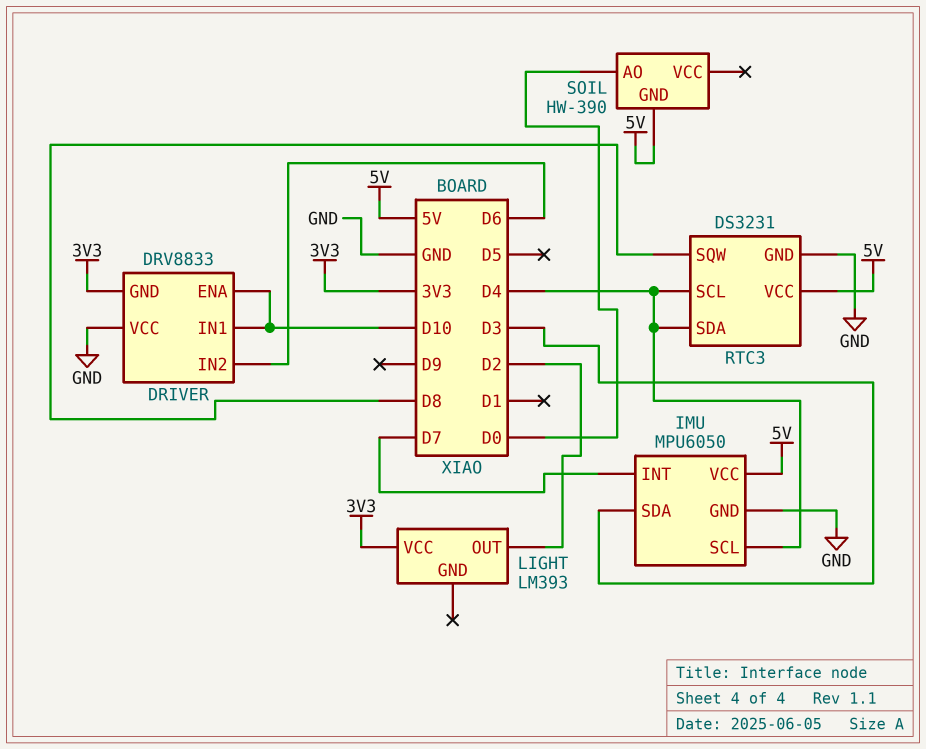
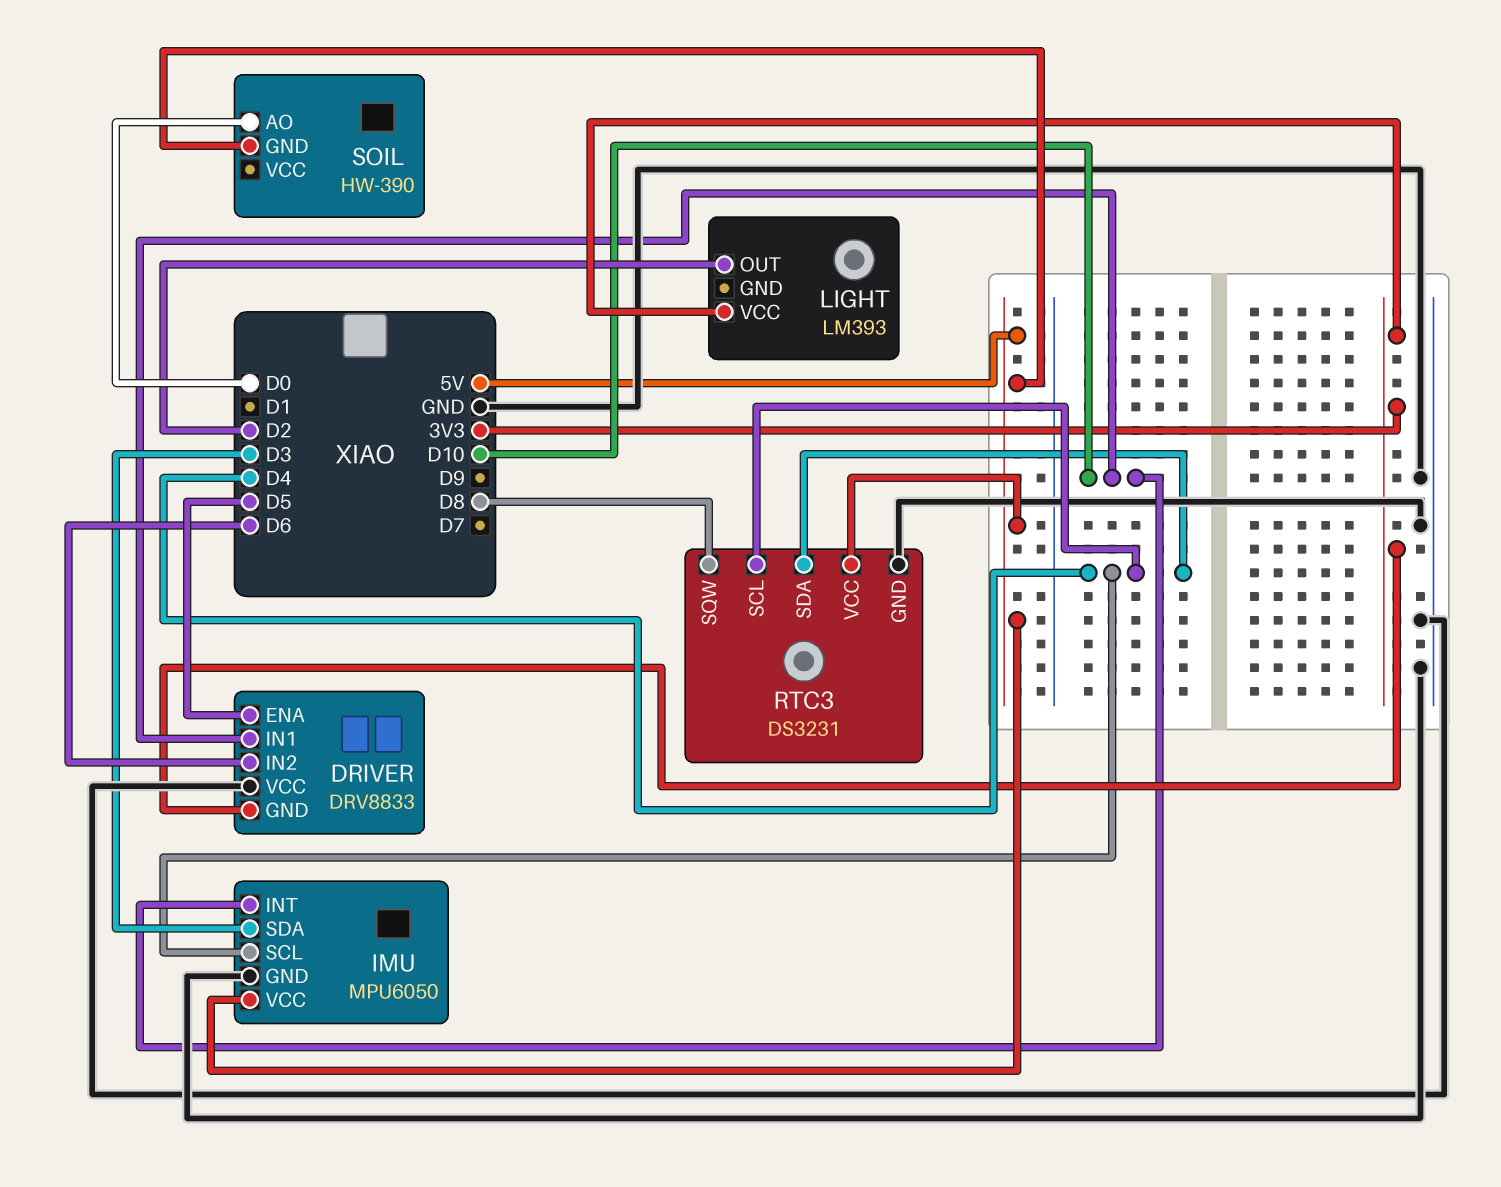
DRIVER pin ENA: D10 -> D5
IMU pin INT: D7 -> D10

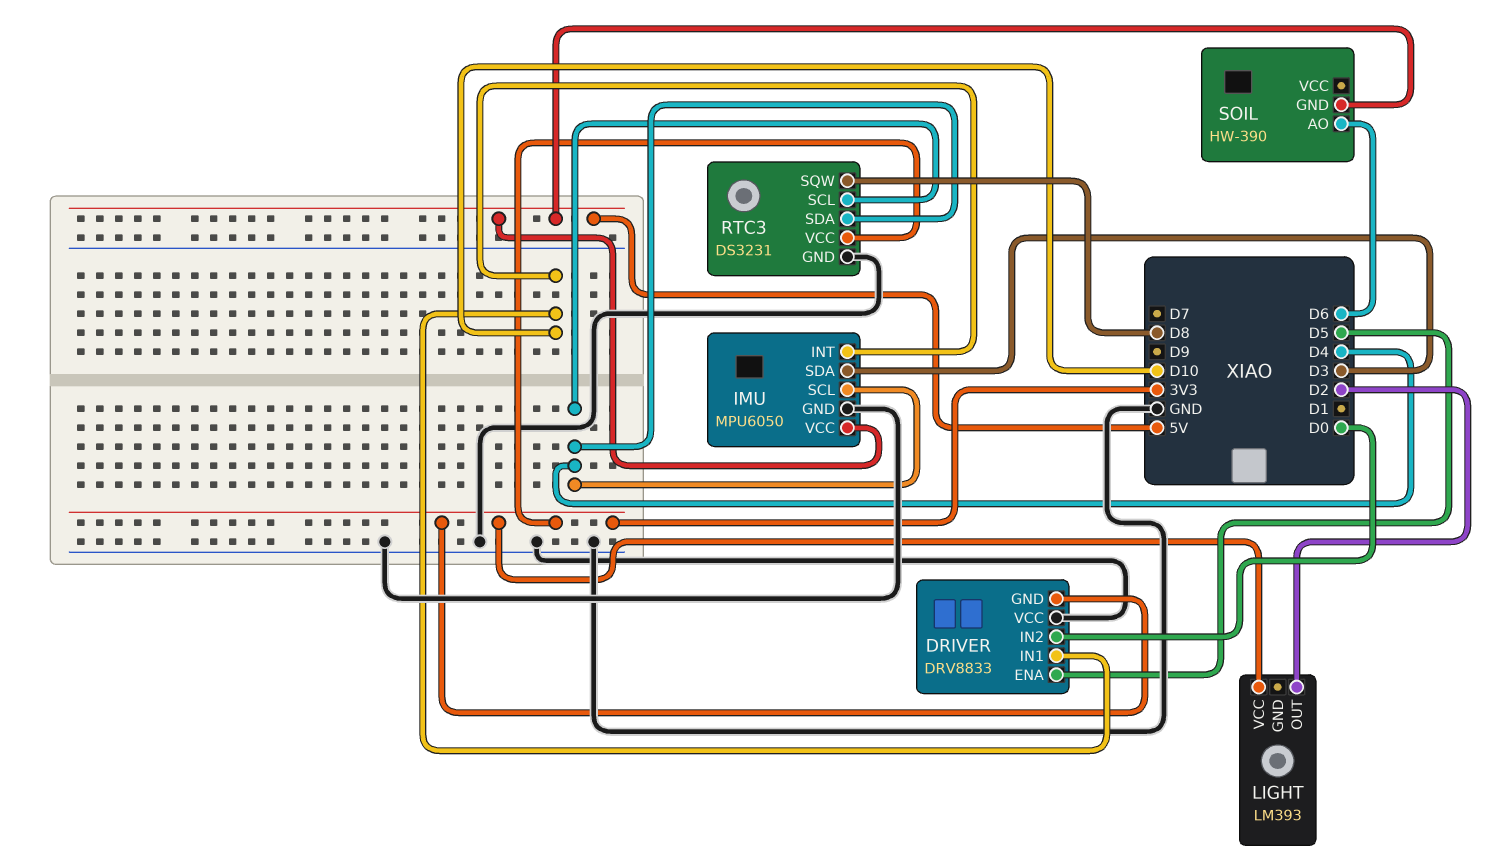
DRIVER pin IN2: D6 -> D0
RTC3 pin VCC: 5V -> 3V3
SOIL pin AO: D0 -> D6

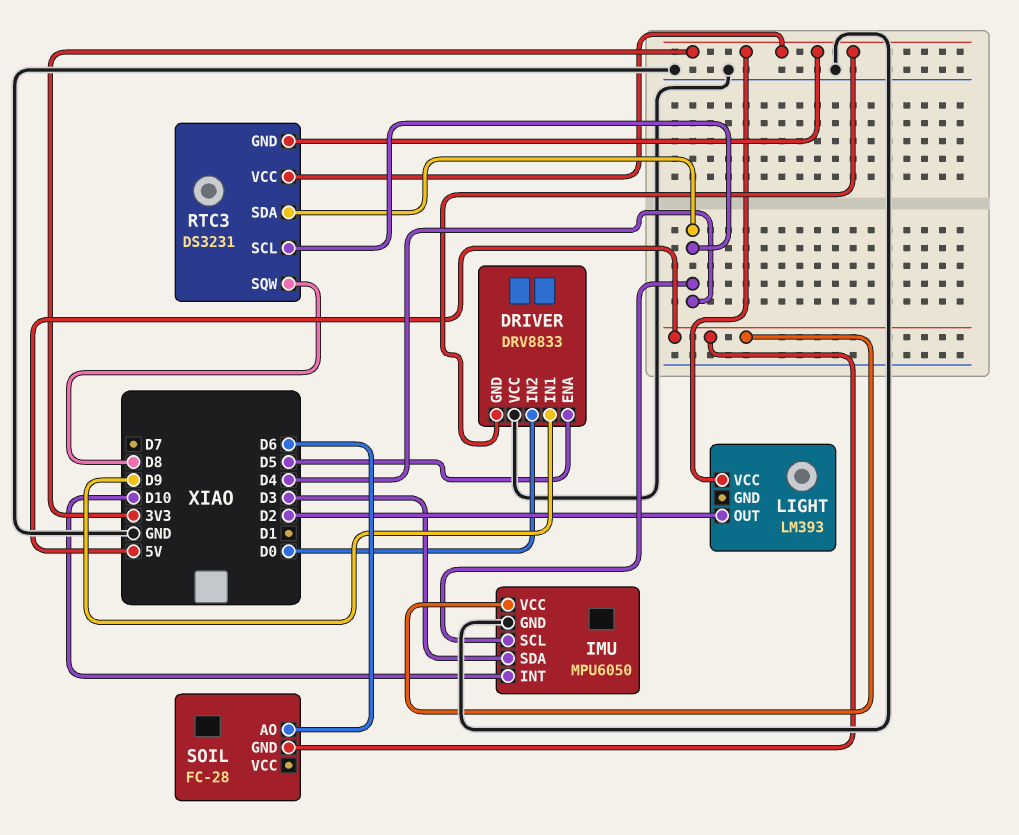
DRIVER pin IN1: D10 -> D9
RTC3 pin GND: GND -> 3V3
SOIL: HW-390 -> FC-28

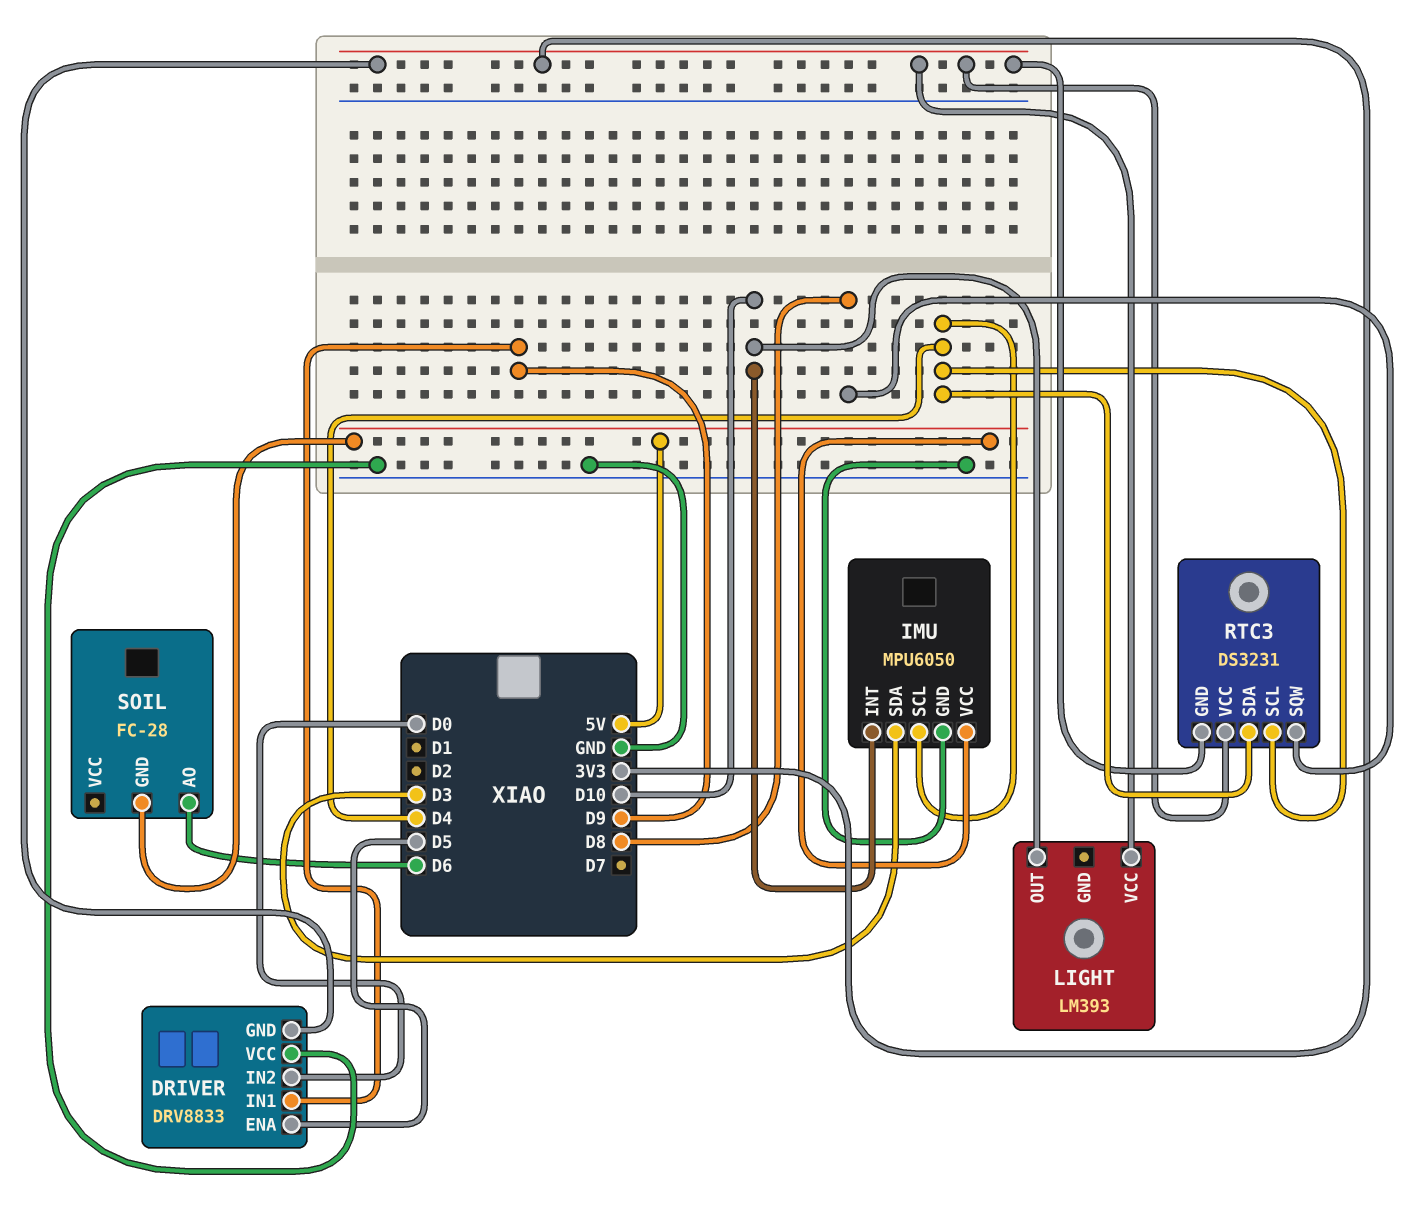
LIGHT pin OUT: D2 -> D10

